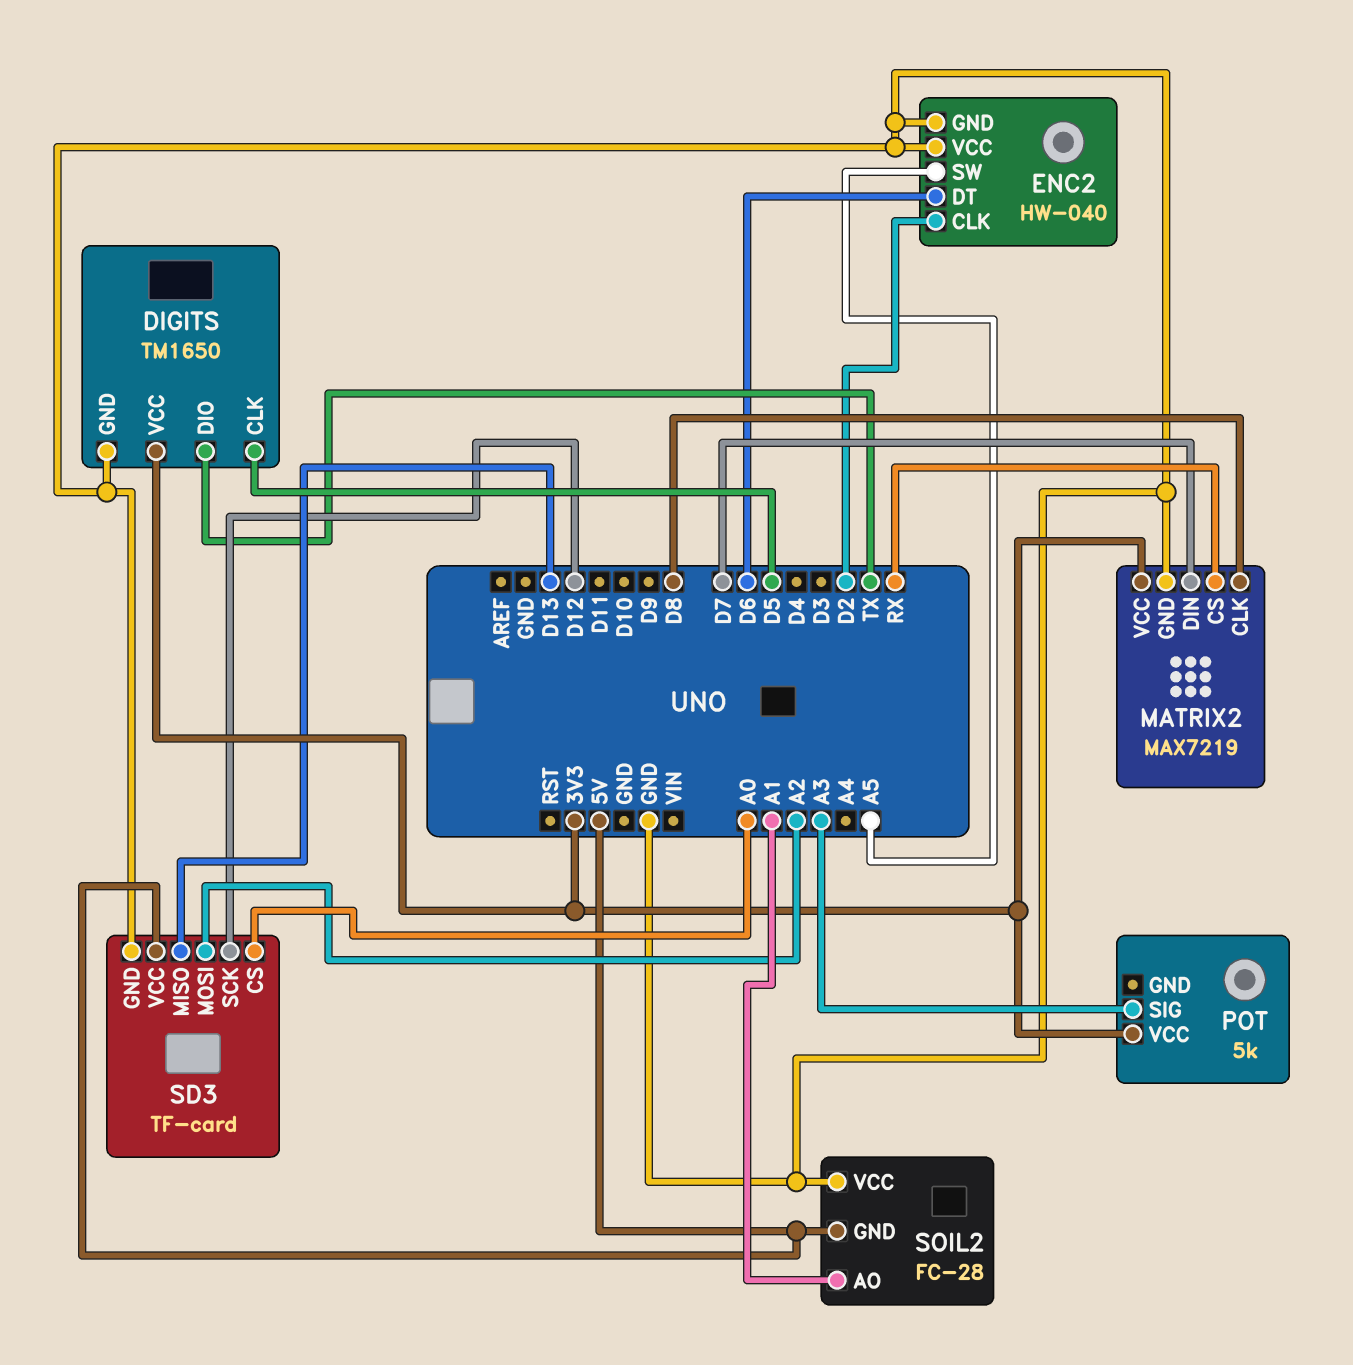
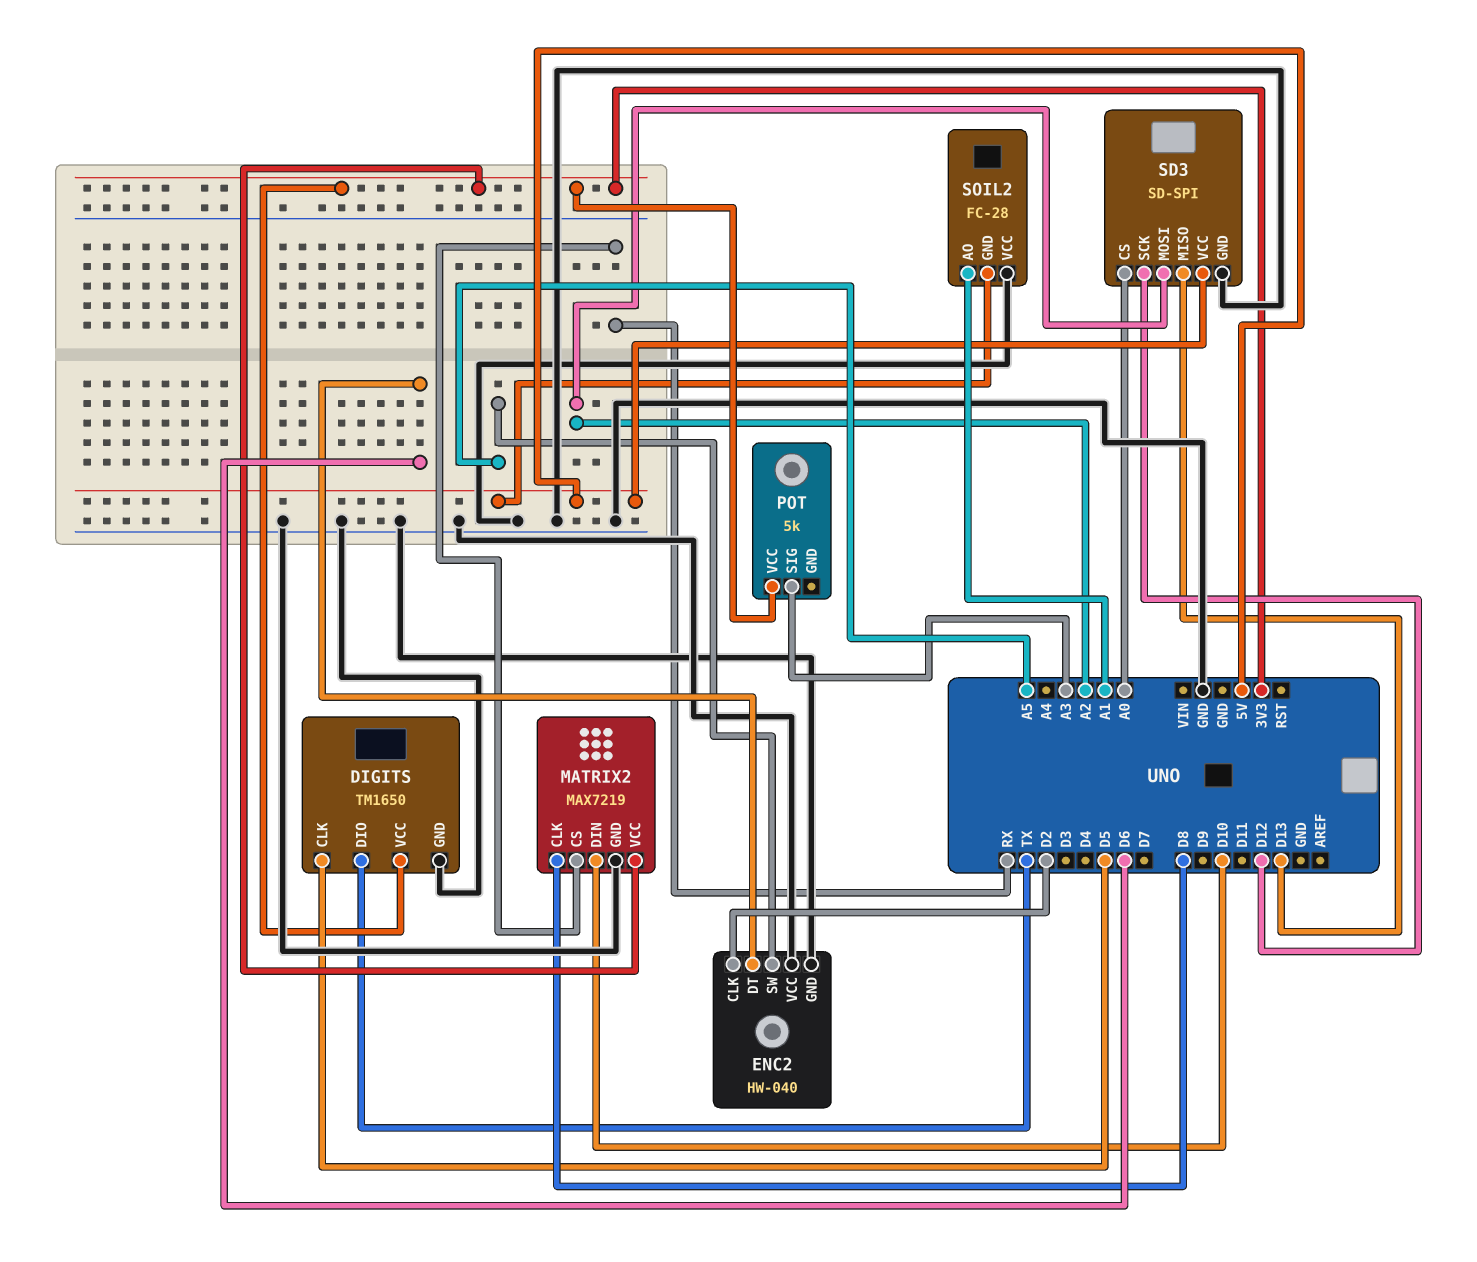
MATRIX2 pin DIN: D7 -> D10
SD3: TF-card -> SD-SPI

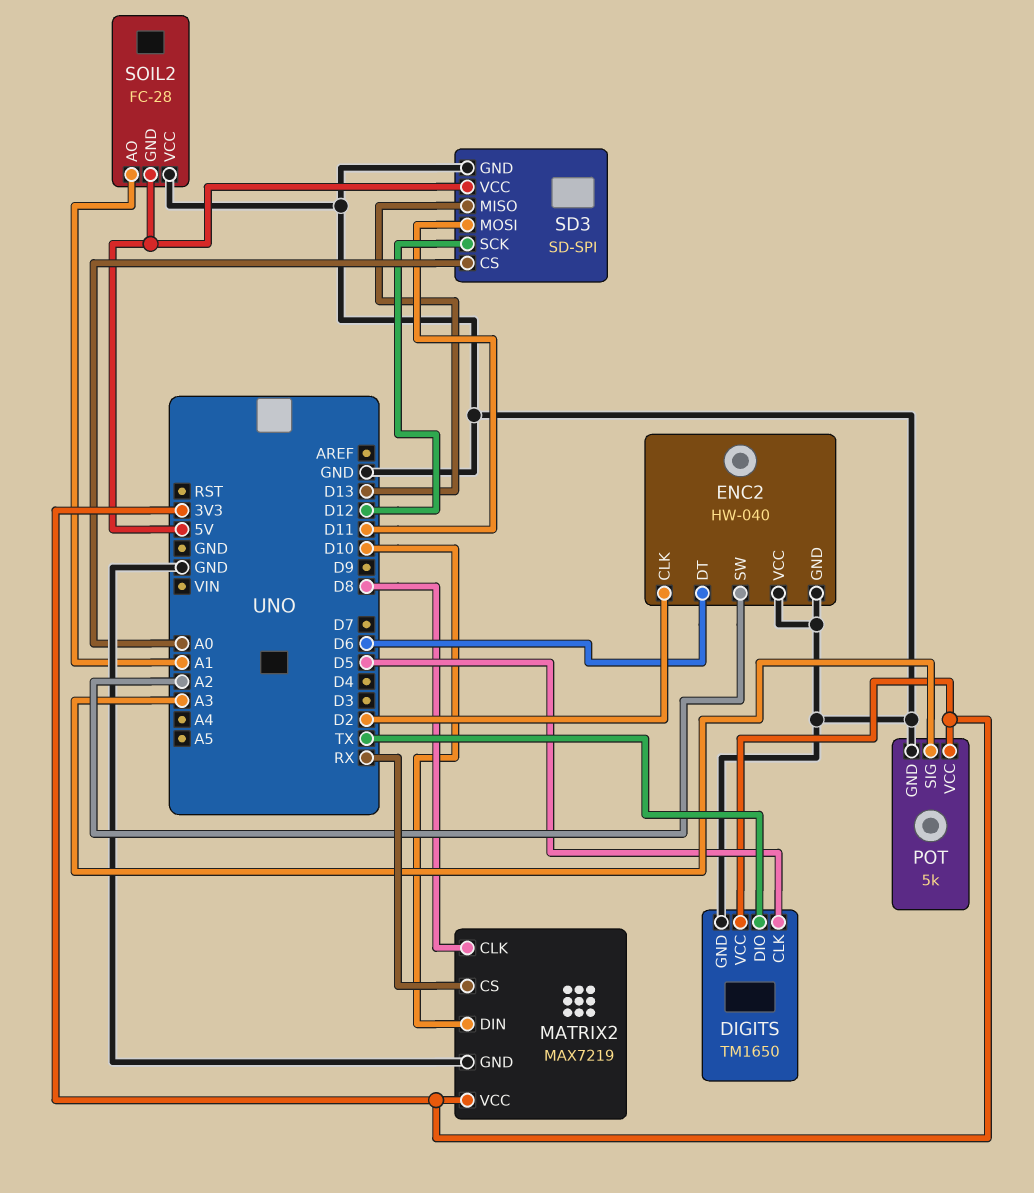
ENC2 pin SW: A5 -> A2
POT pin GND: none -> GND
SD3 pin MOSI: A2 -> D11

